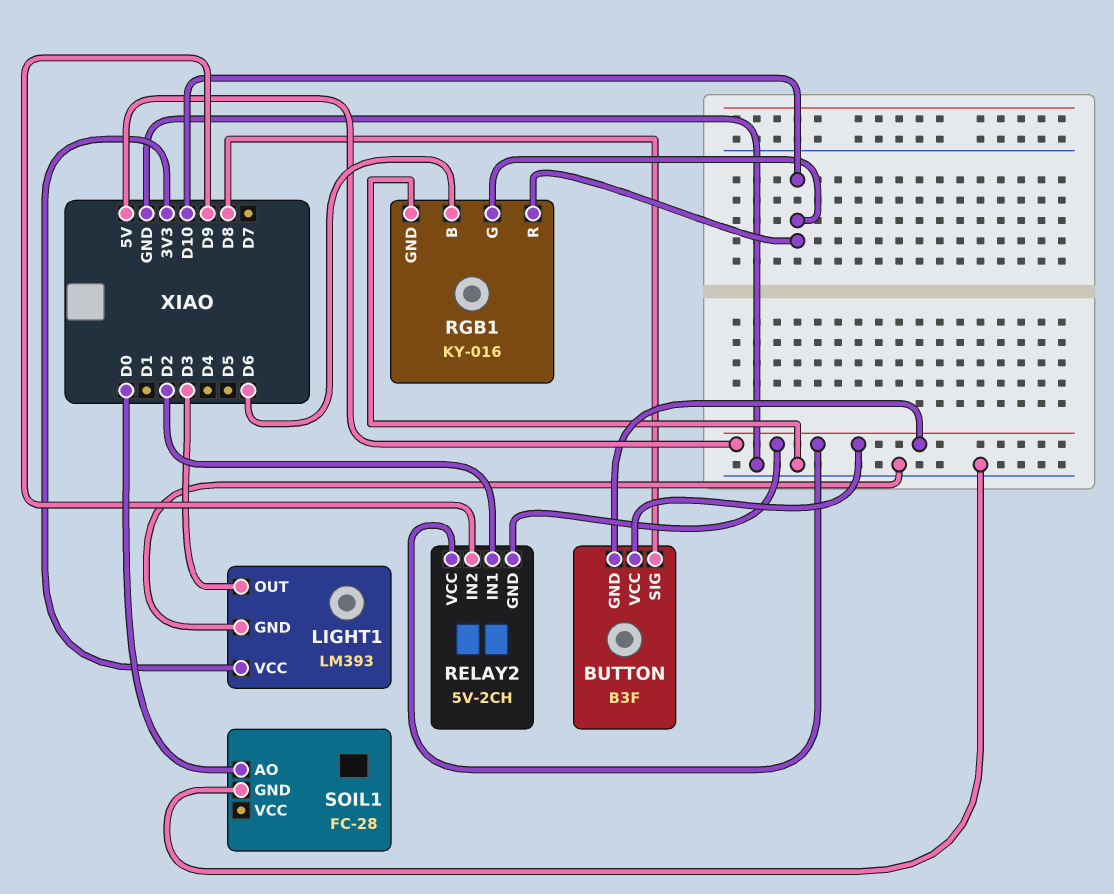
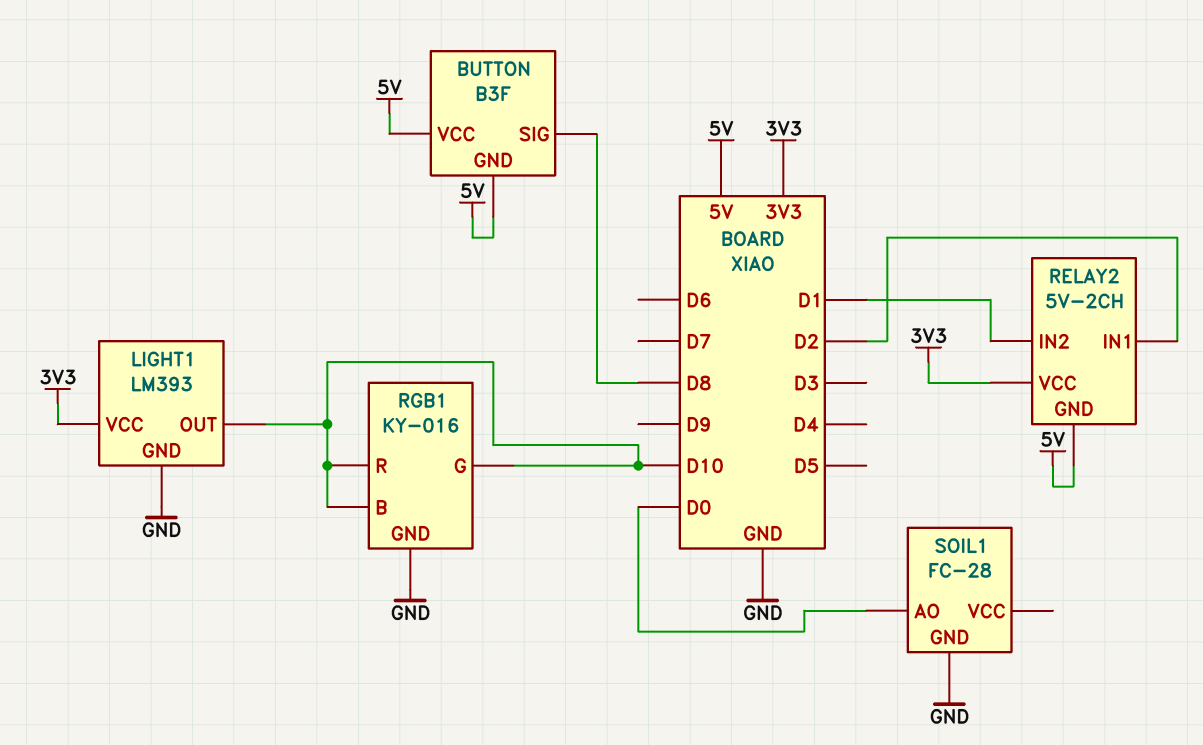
LIGHT1 pin OUT: D3 -> D10
RELAY2 pin IN2: D9 -> D1
RELAY2 pin VCC: 5V -> 3V3
RGB1 pin B: D6 -> D10

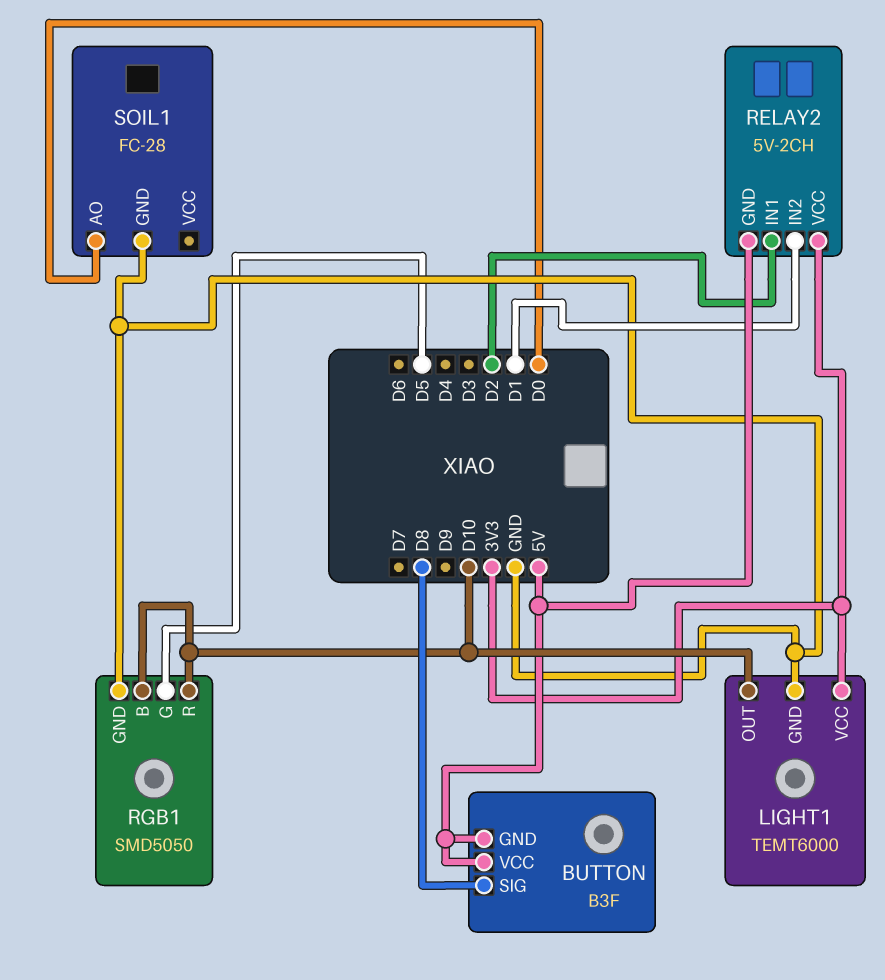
LIGHT1: LM393 -> TEMT6000
RGB1: KY-016 -> SMD5050
RGB1 pin G: D10 -> D5

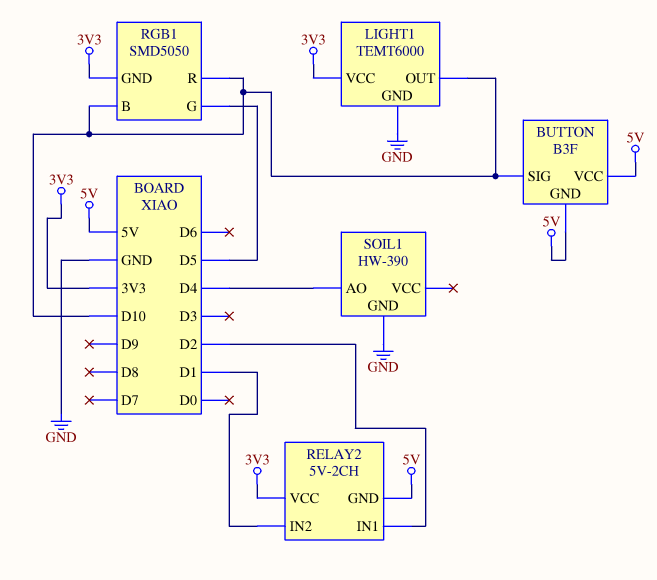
BUTTON pin SIG: D8 -> D10
RGB1 pin GND: GND -> 3V3
SOIL1: FC-28 -> HW-390
SOIL1 pin AO: D0 -> D4

